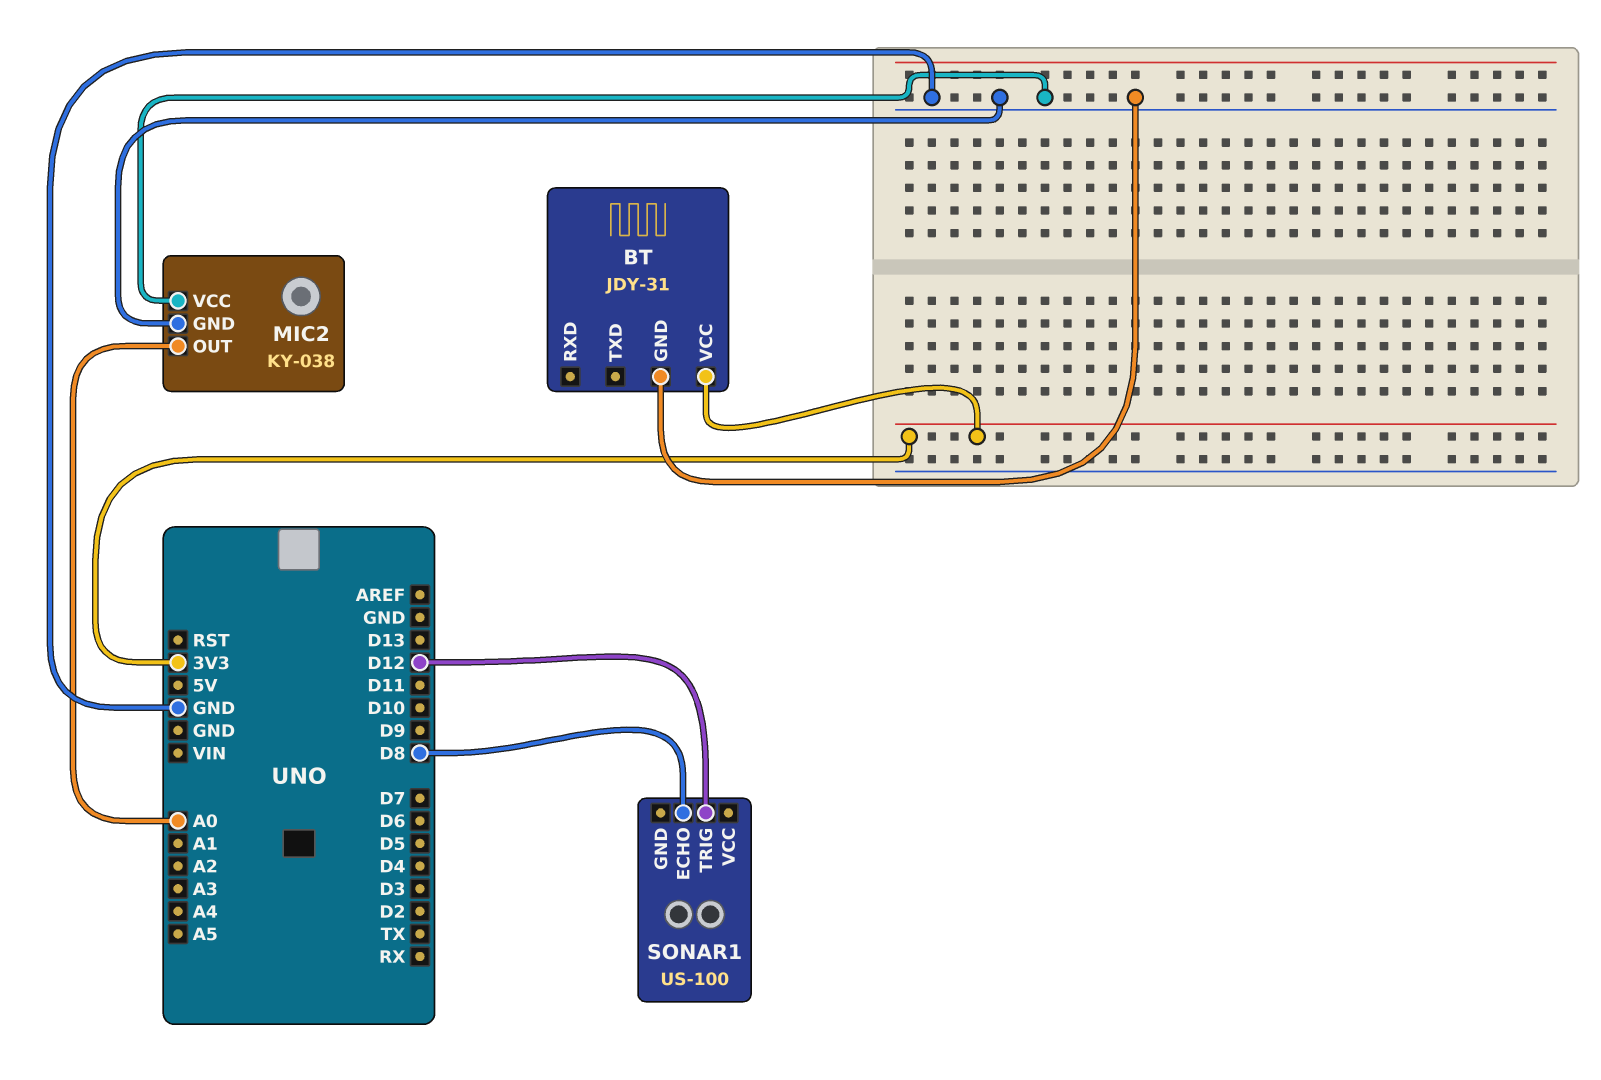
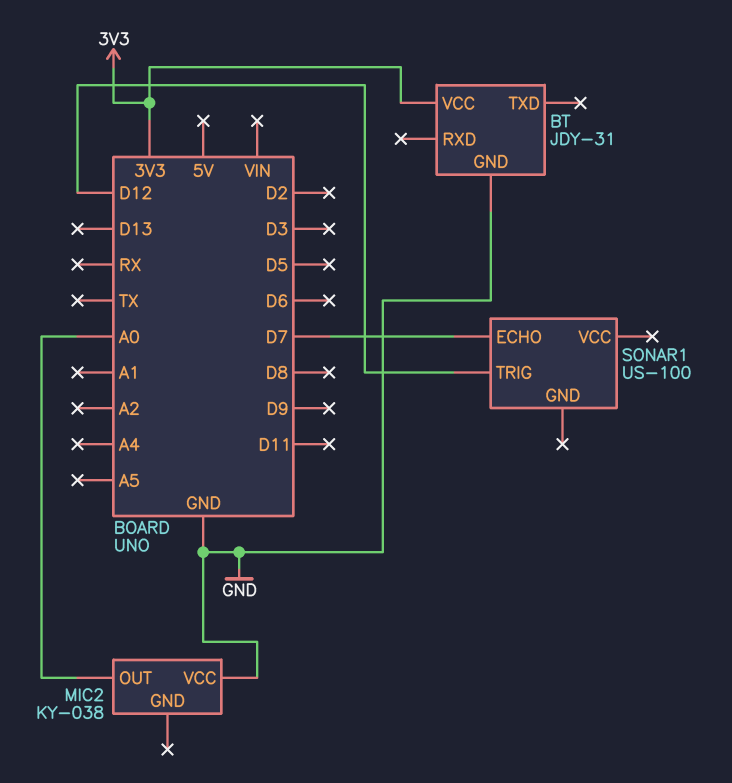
MIC2 pin GND: GND -> none
SONAR1 pin ECHO: D8 -> D7

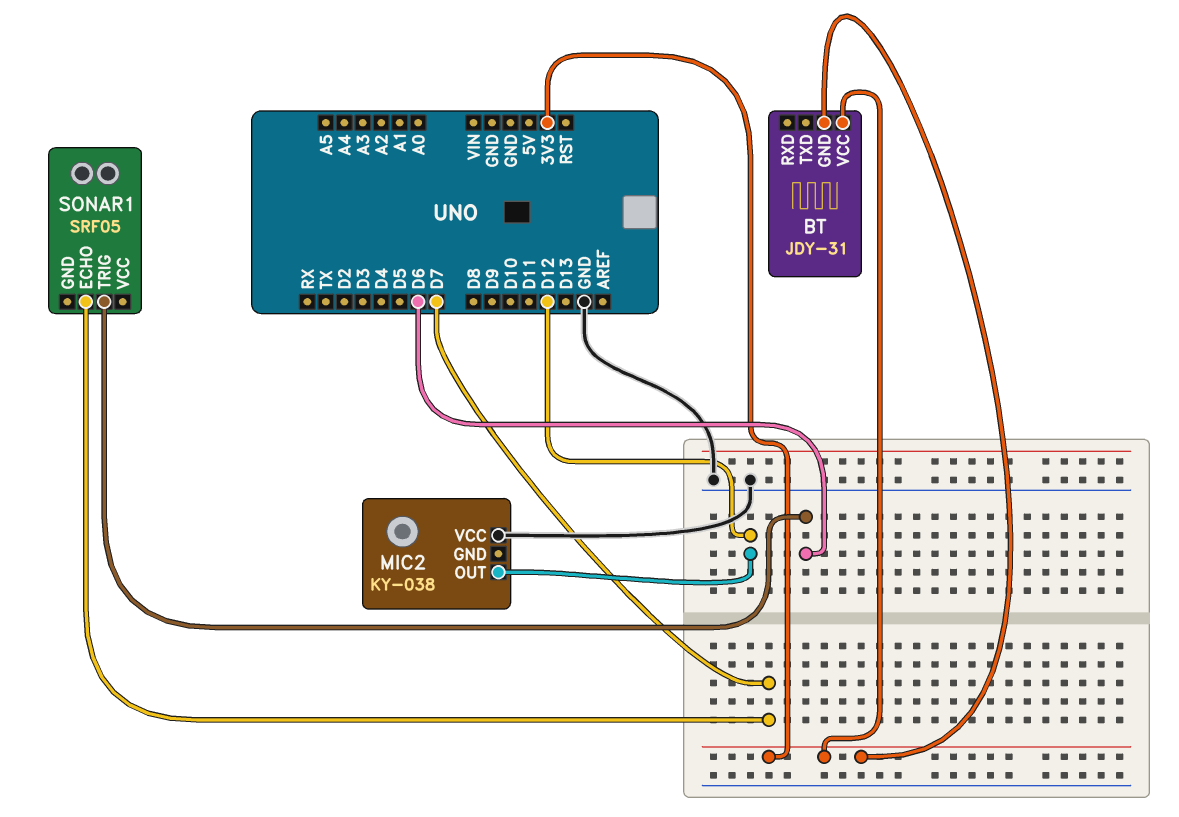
BT pin GND: GND -> 3V3
MIC2 pin OUT: A0 -> D12
SONAR1: US-100 -> SRF05
SONAR1 pin TRIG: D12 -> D6

